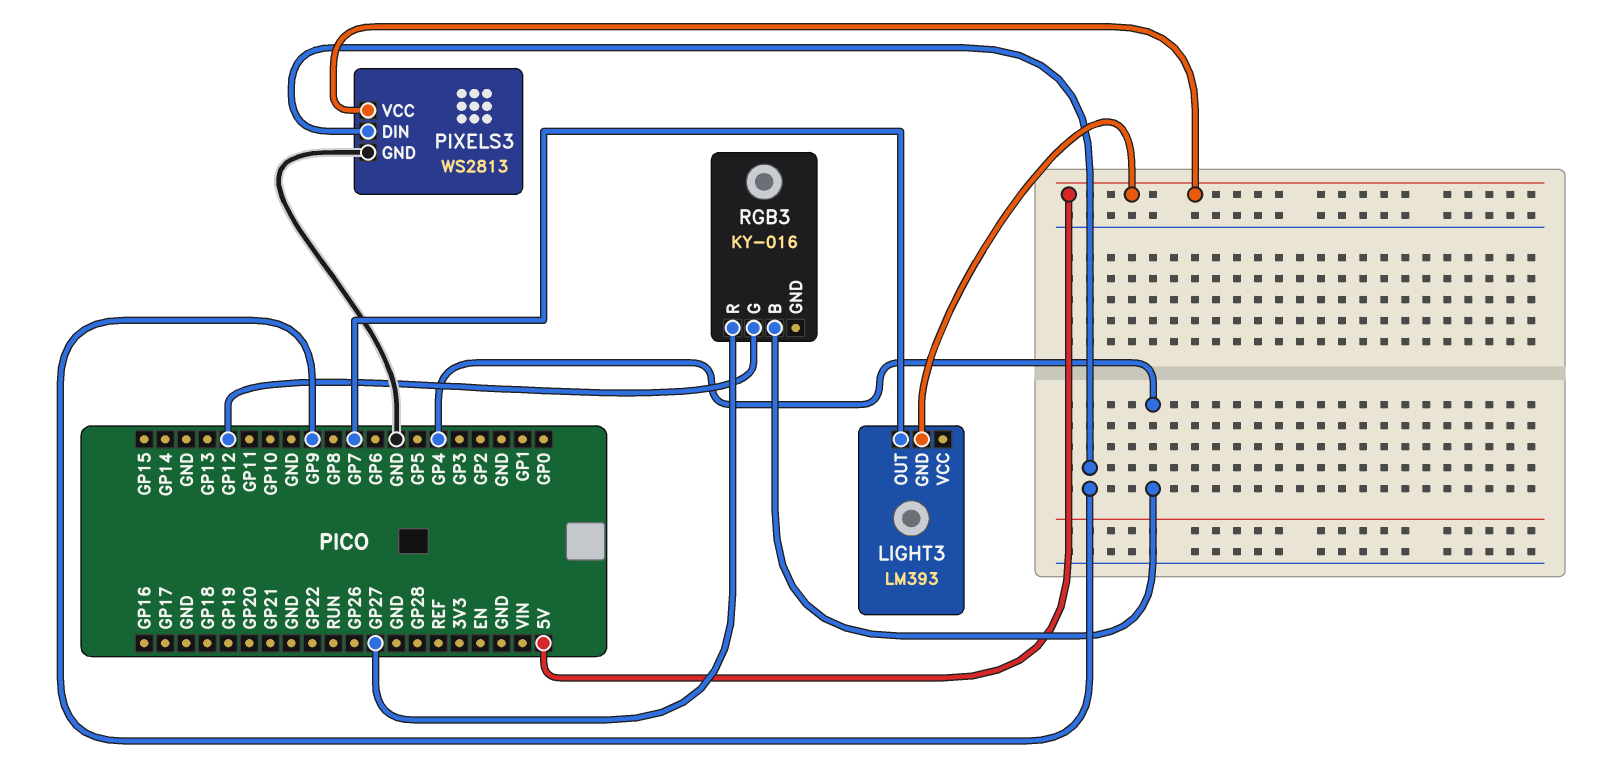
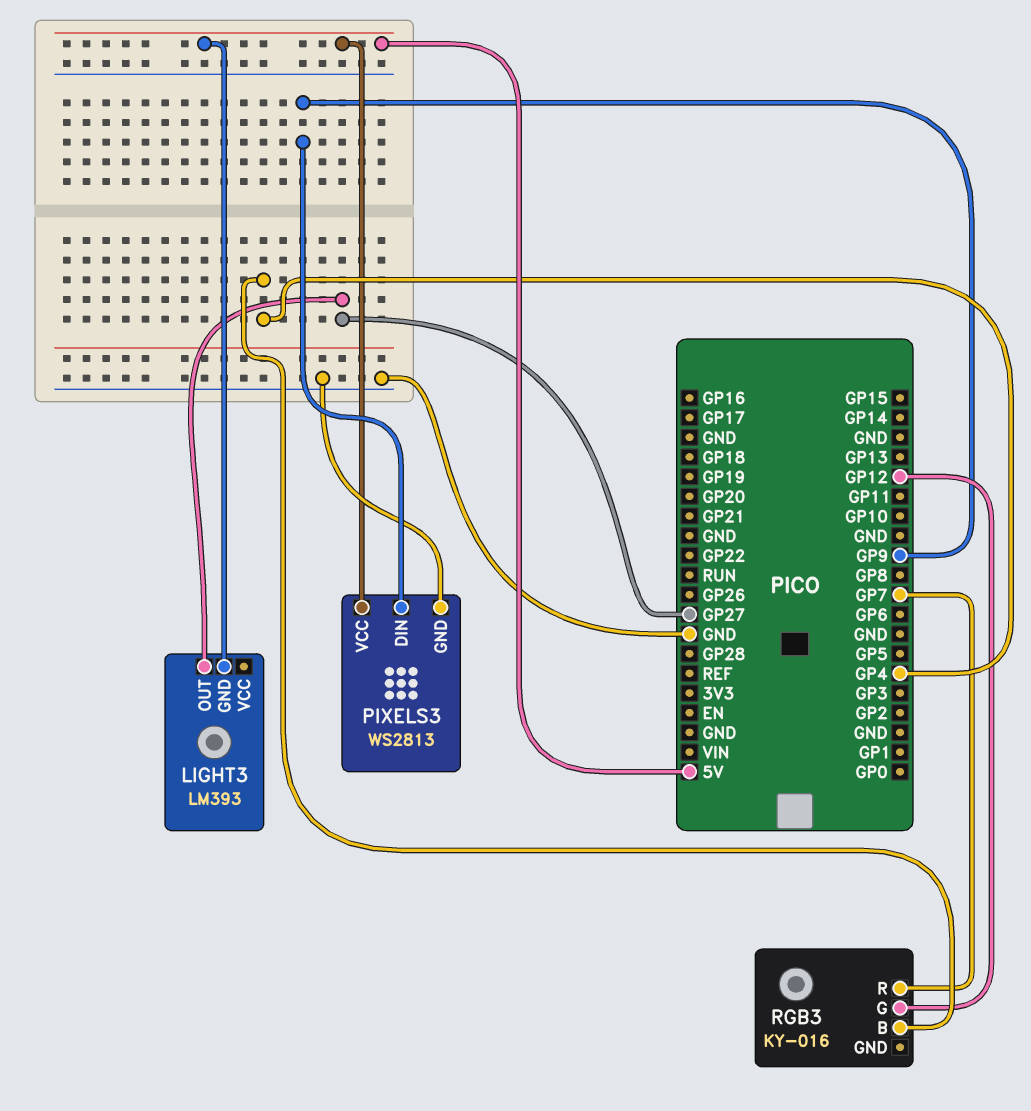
LIGHT3 pin OUT: GP7 -> GP27
RGB3 pin R: GP27 -> GP7

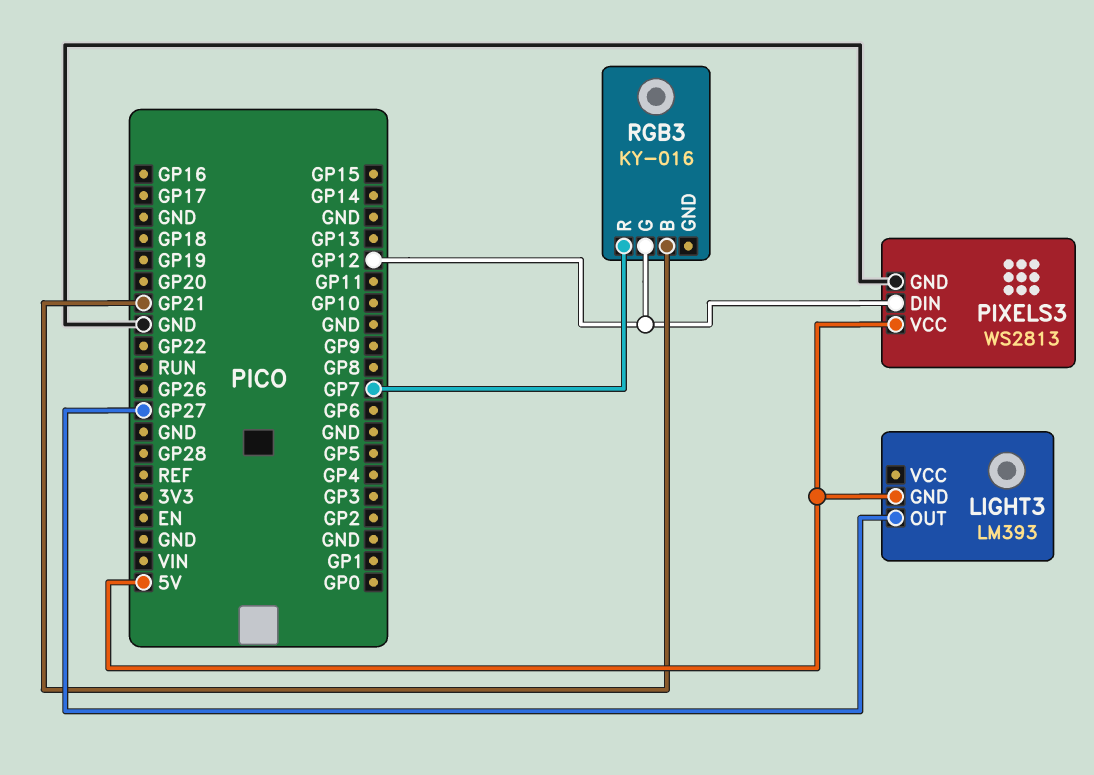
PIXELS3 pin DIN: GP9 -> GP12
RGB3 pin B: GP4 -> GP21

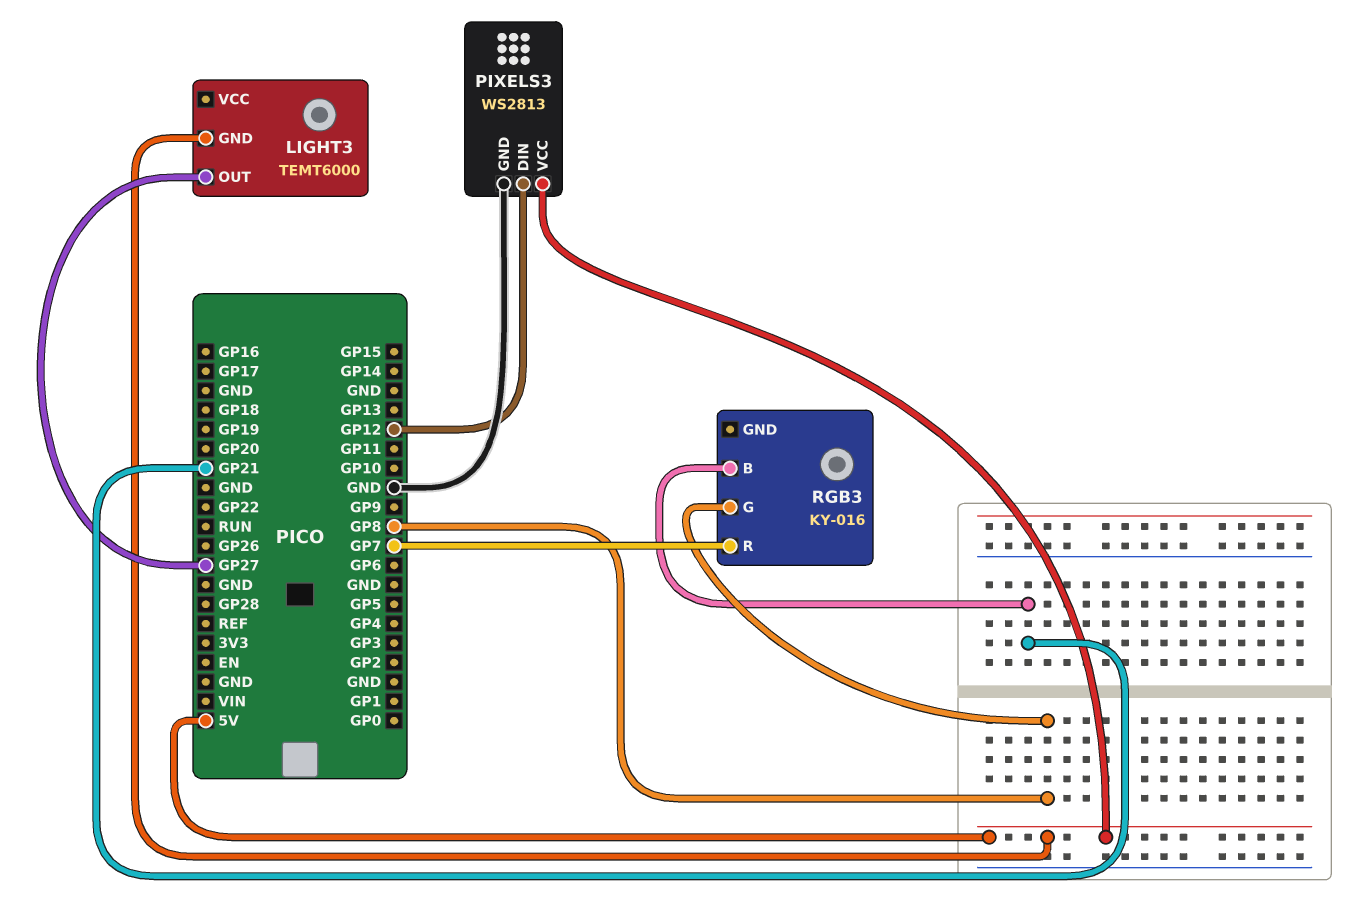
LIGHT3: LM393 -> TEMT6000
RGB3 pin G: GP12 -> GP8

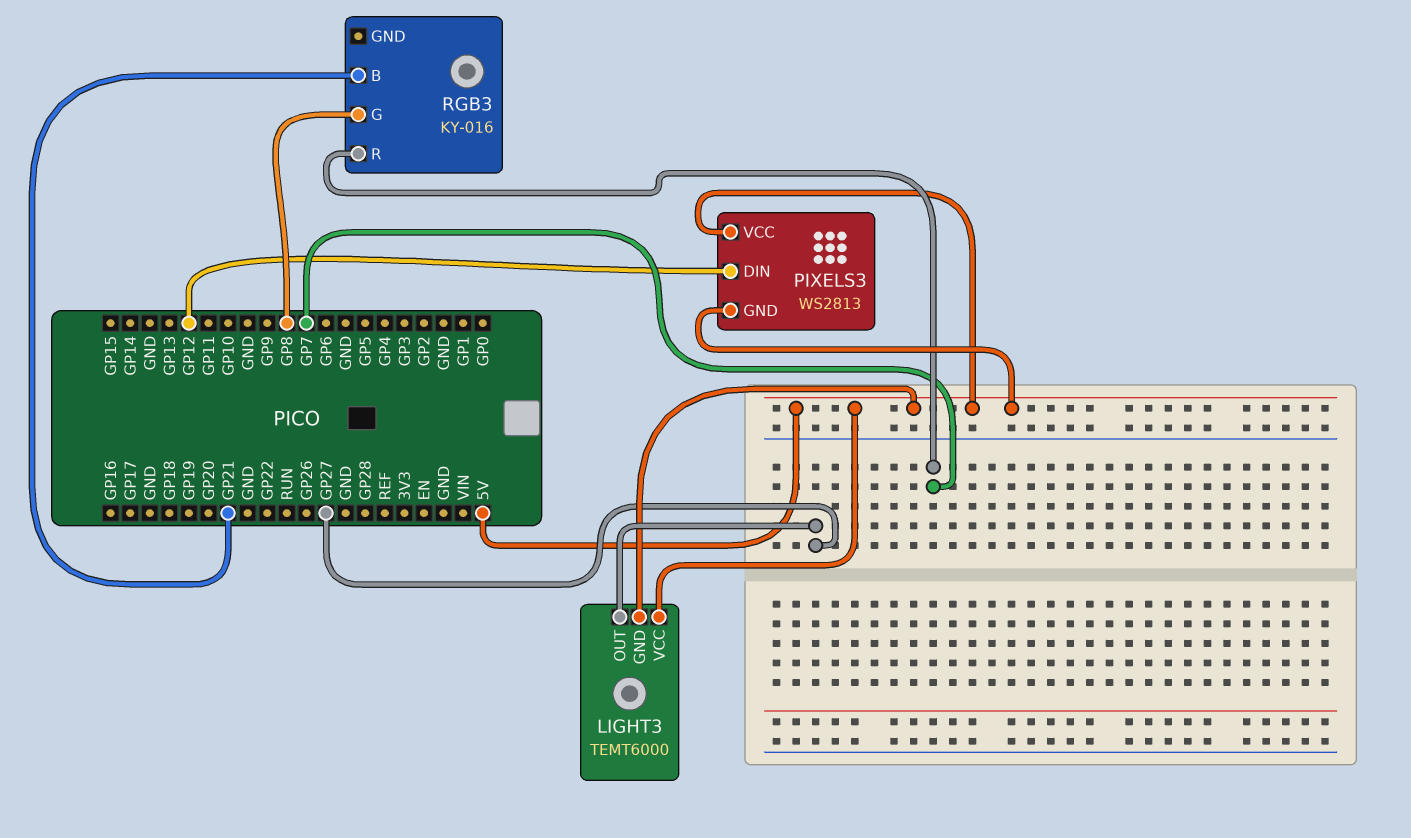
LIGHT3 pin VCC: none -> 5V
PIXELS3 pin GND: GND -> 5V

